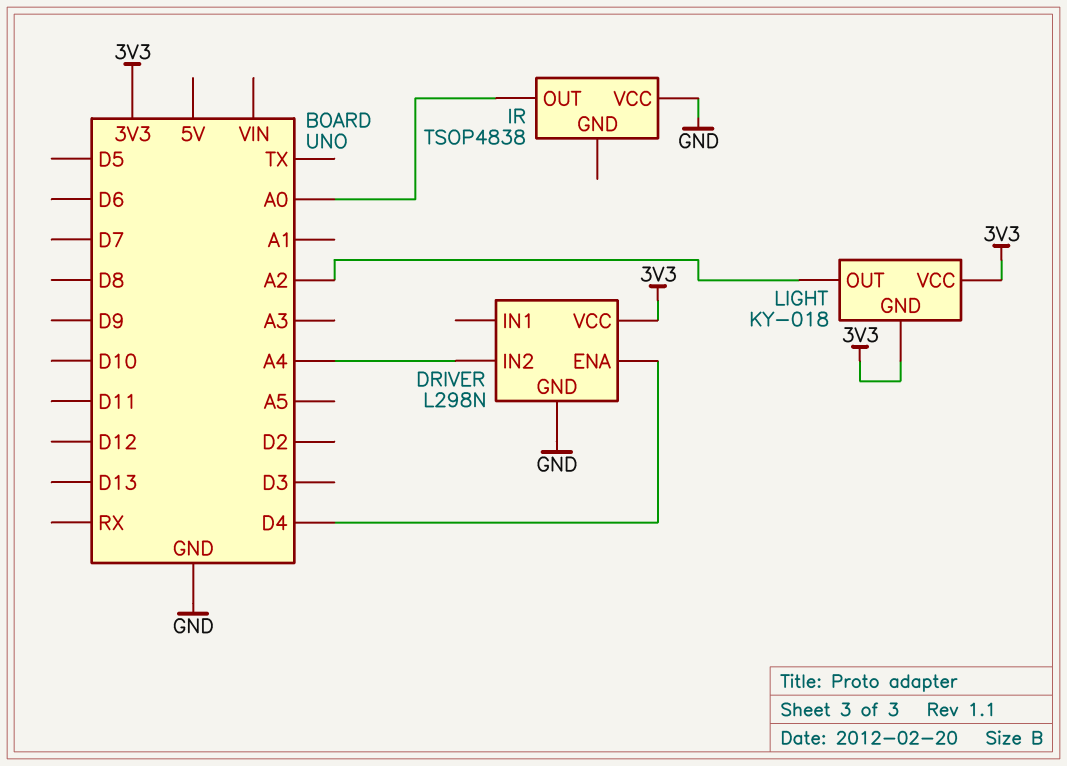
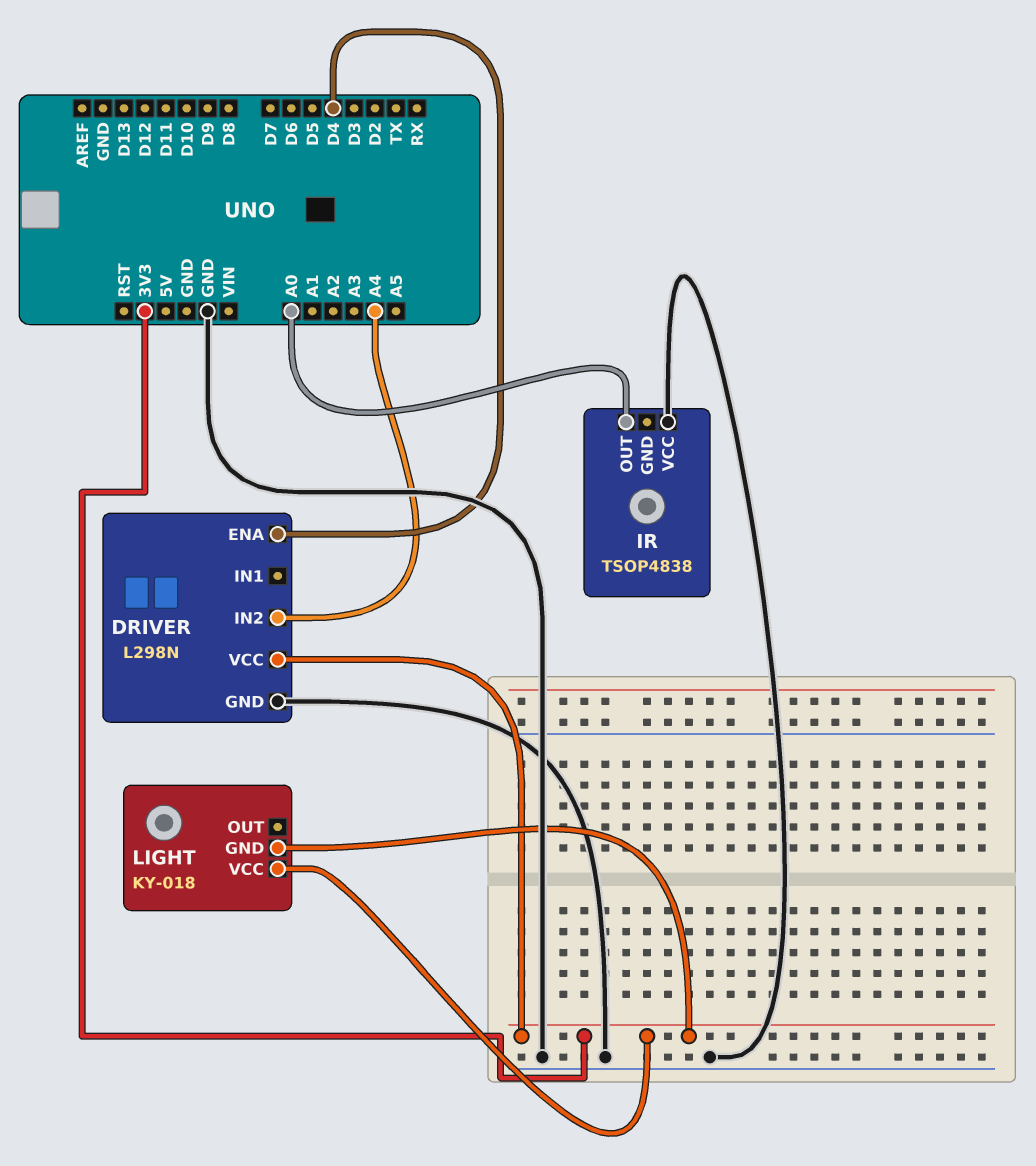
LIGHT pin OUT: A2 -> none

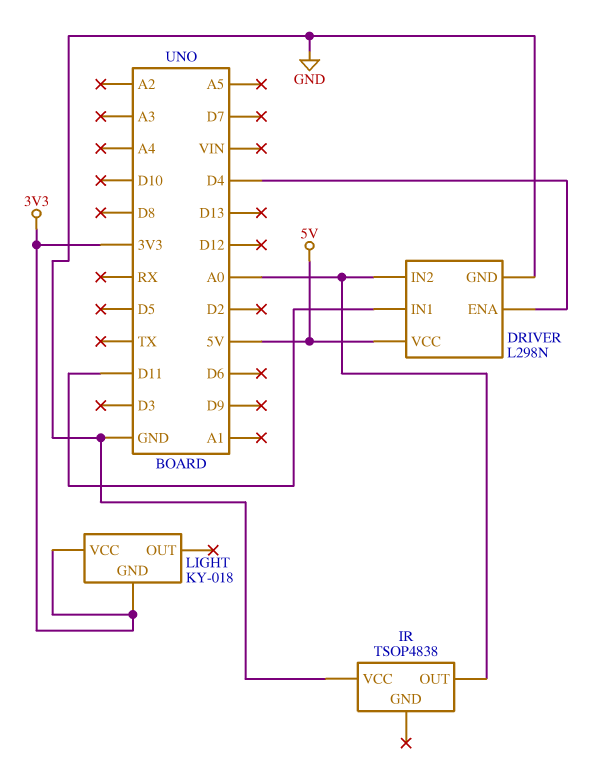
DRIVER pin IN1: none -> D11
DRIVER pin IN2: A4 -> A0
DRIVER pin VCC: 3V3 -> 5V

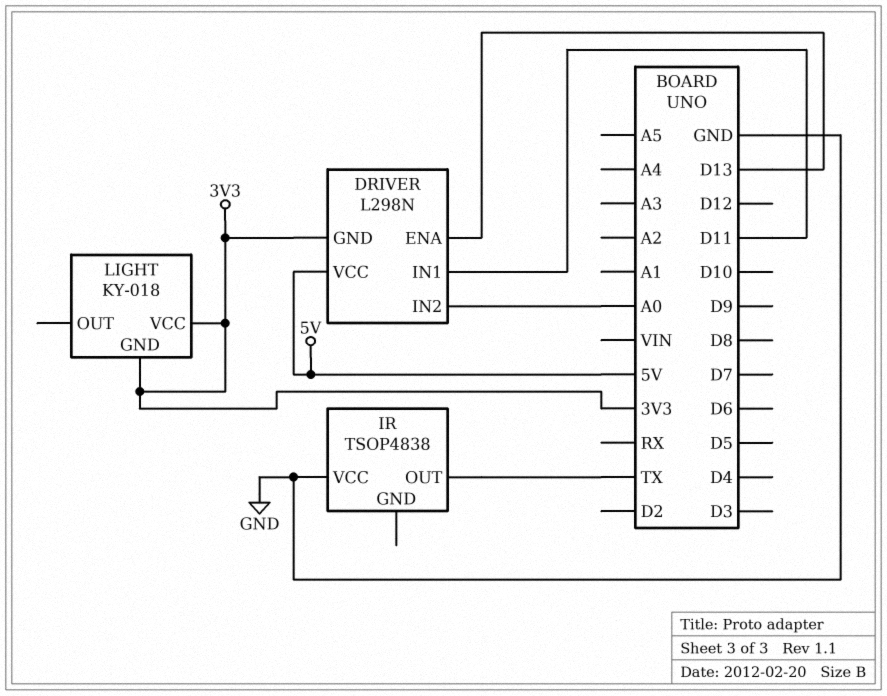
DRIVER pin ENA: D4 -> D13
DRIVER pin GND: GND -> 3V3
IR pin OUT: A0 -> TX

